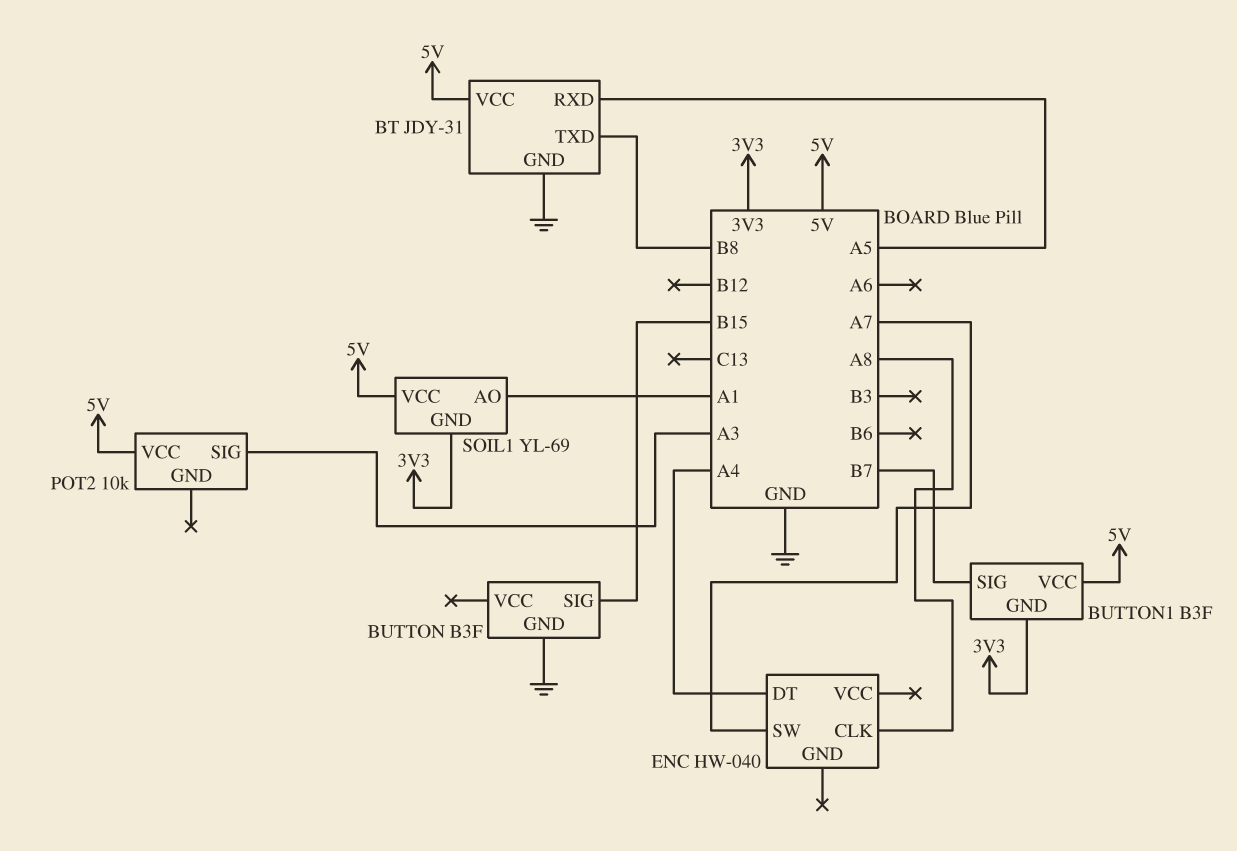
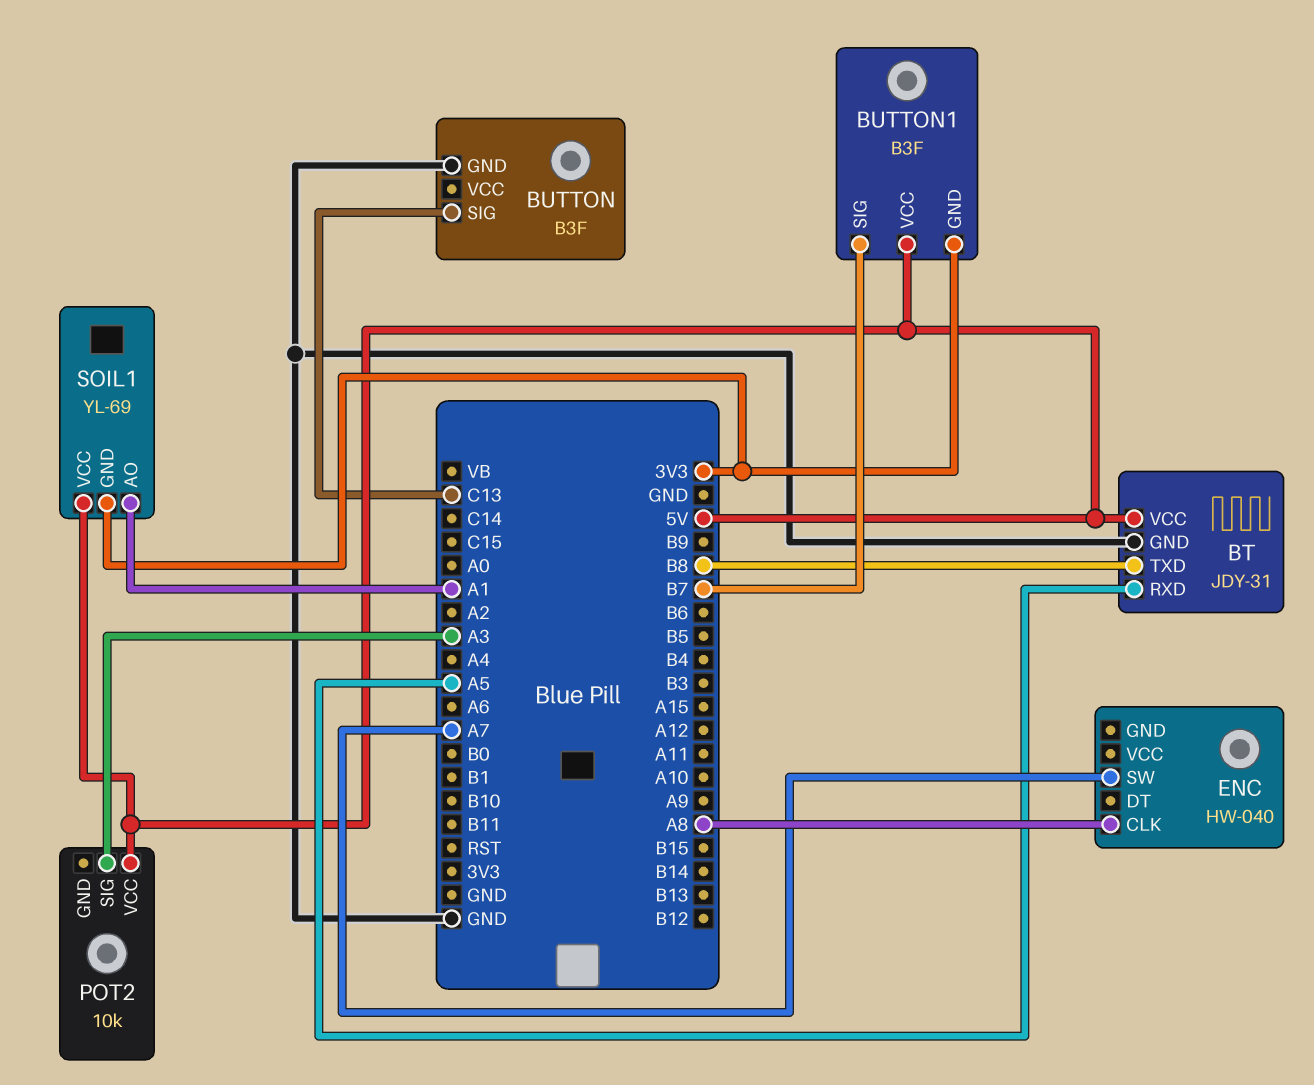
BUTTON pin SIG: B15 -> C13
ENC pin DT: A4 -> none

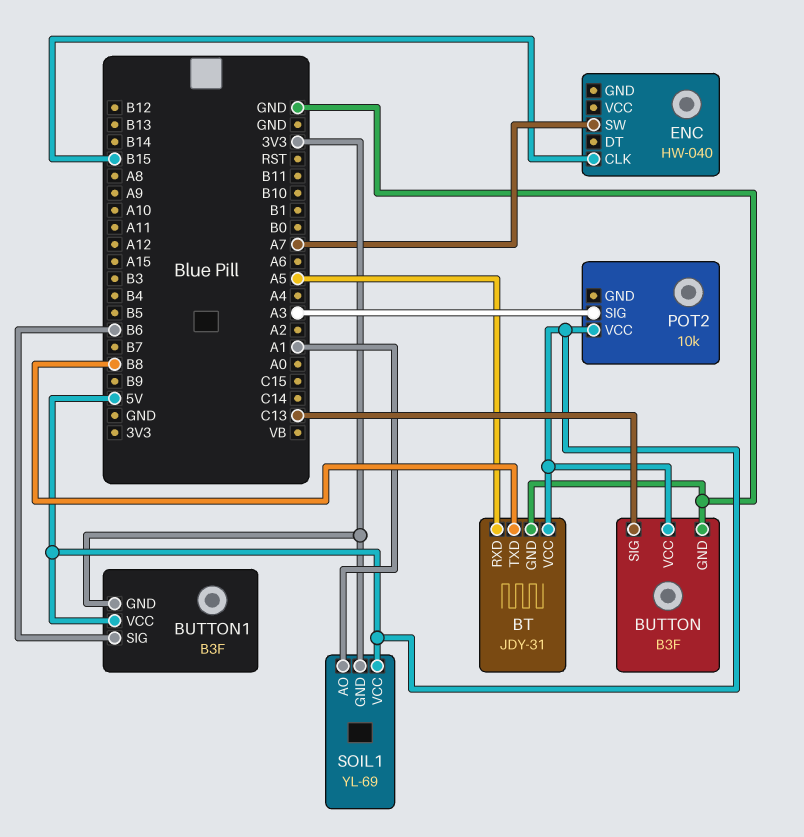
BUTTON pin VCC: none -> 5V
BUTTON1 pin SIG: B7 -> B6
ENC pin CLK: A8 -> B15

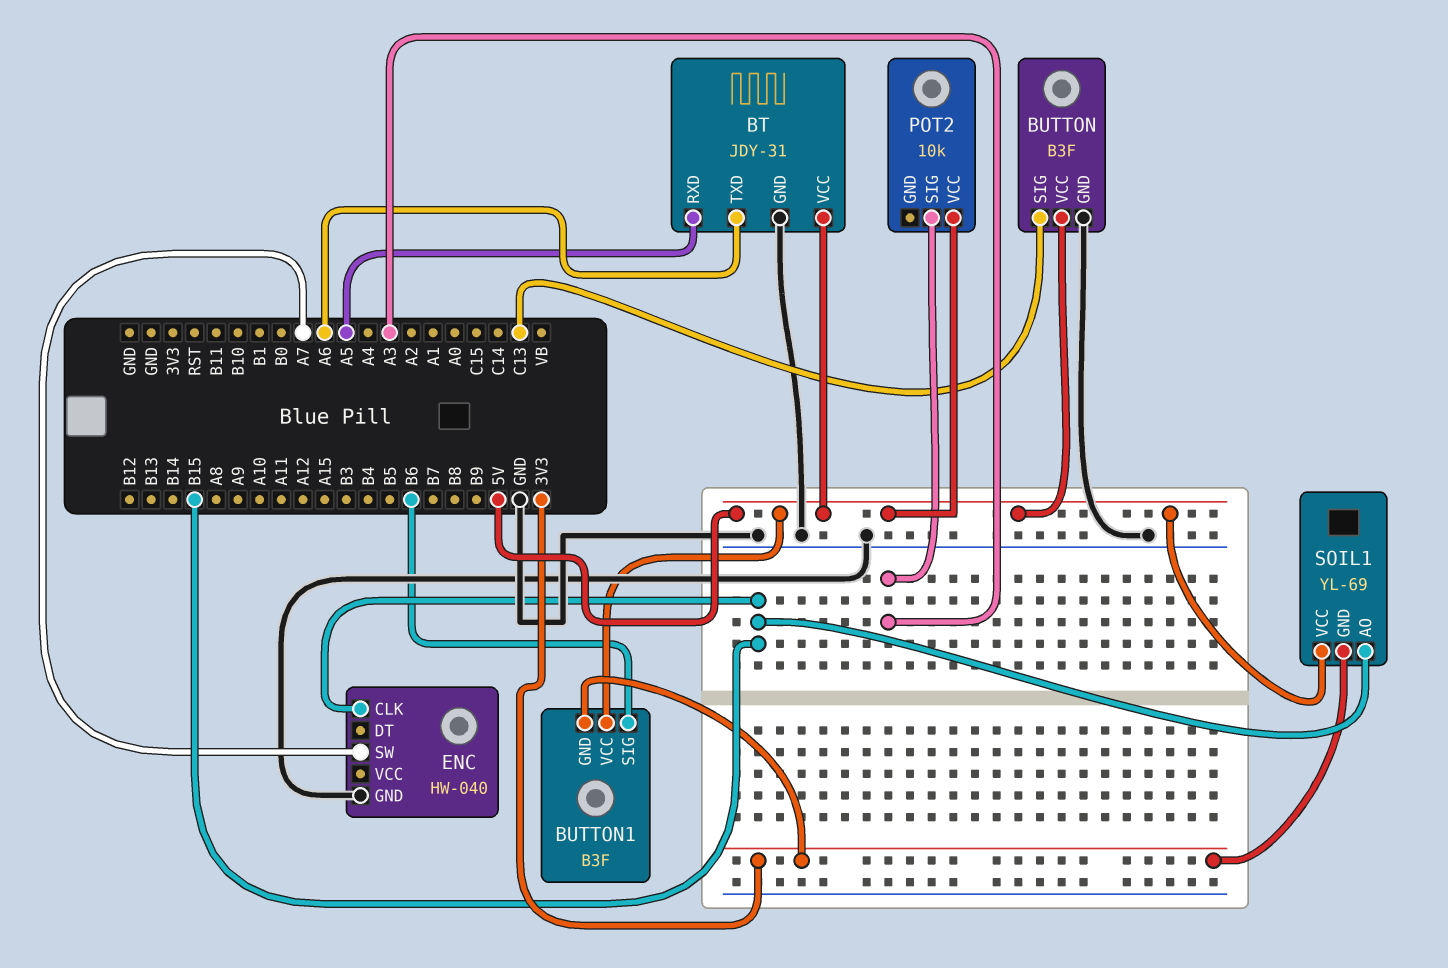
BT pin TXD: B8 -> A6
ENC pin GND: none -> GND
SOIL1 pin AO: A1 -> B15

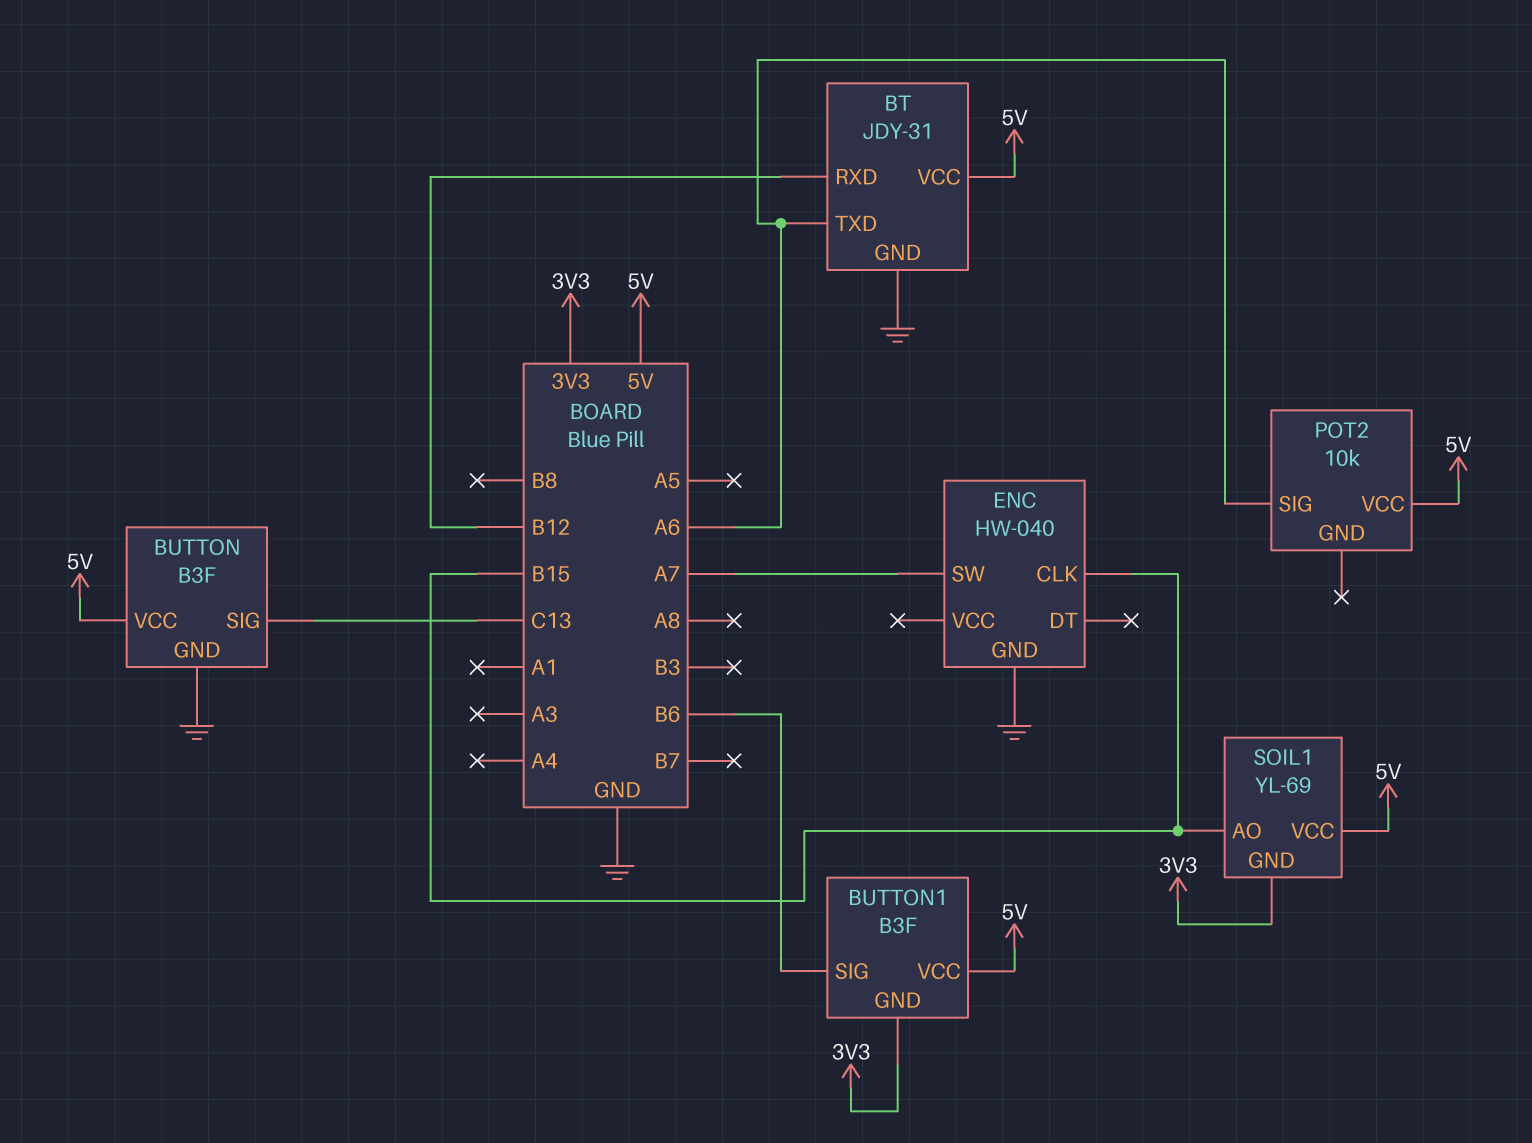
BT pin RXD: A5 -> B12
POT2 pin SIG: A3 -> A6

